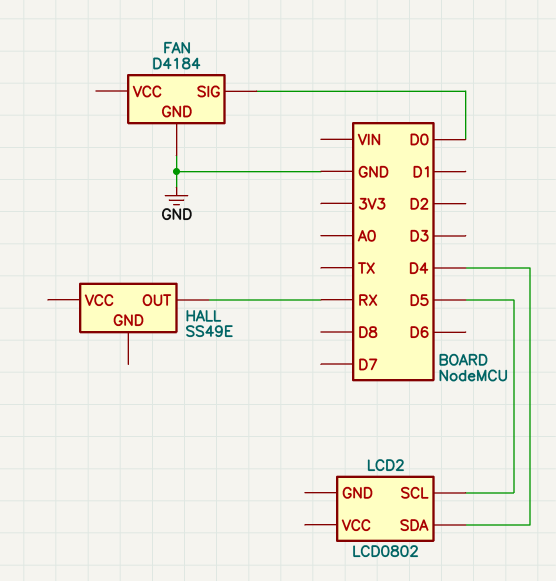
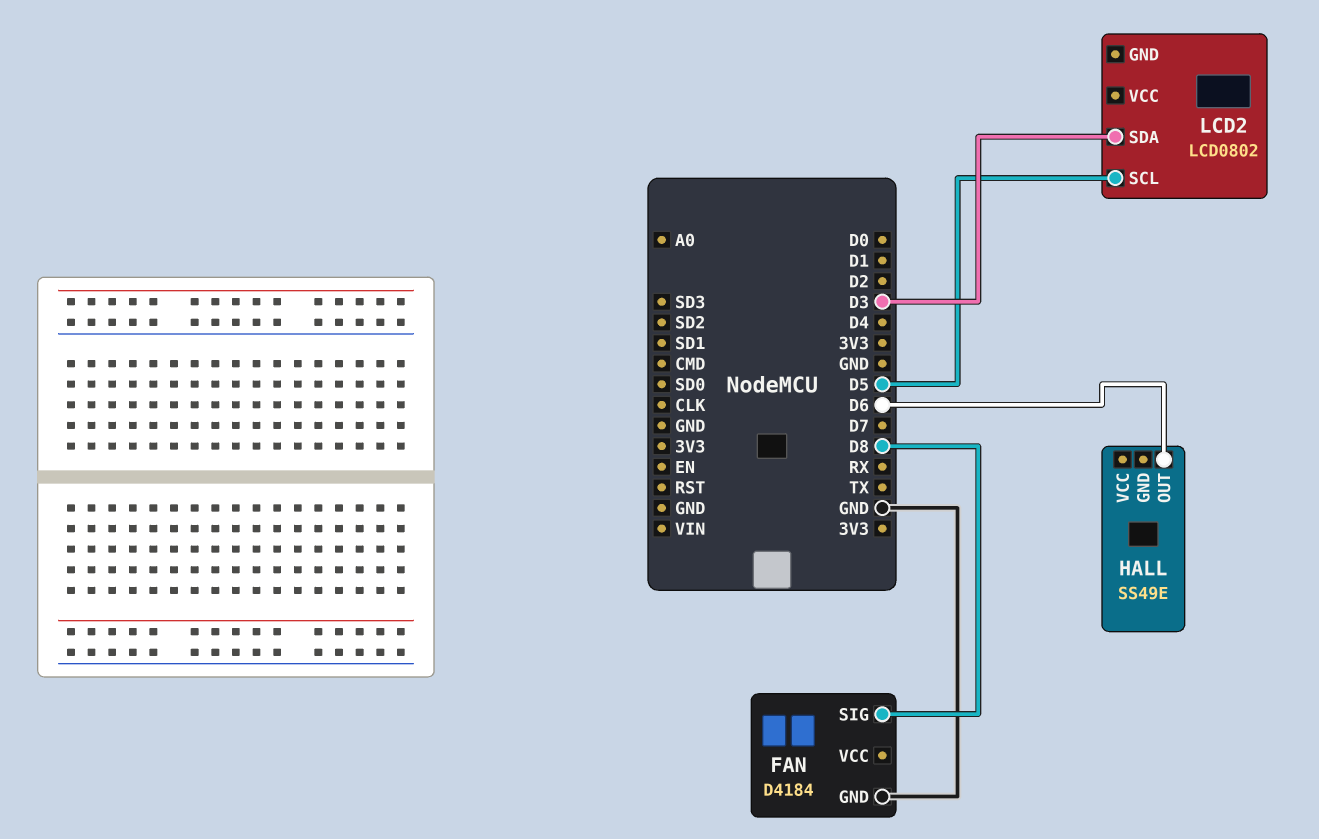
FAN pin SIG: D0 -> D8
HALL pin OUT: RX -> D6
LCD2 pin SDA: D4 -> D3

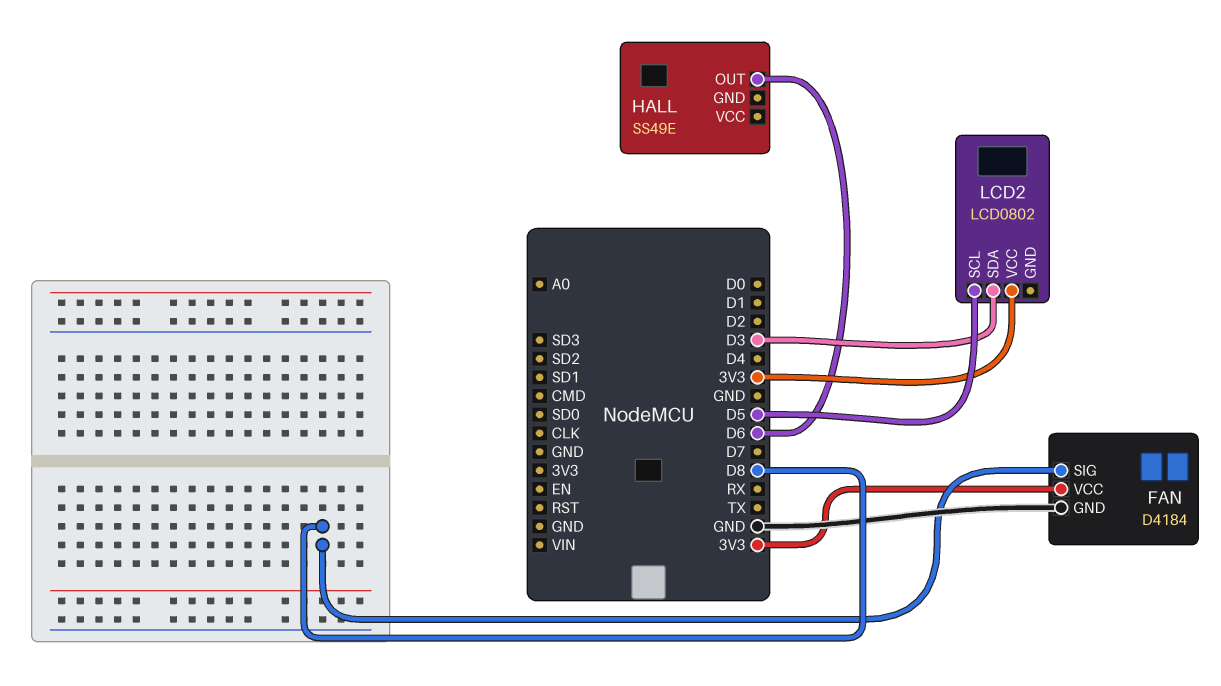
FAN pin VCC: none -> 3V3
LCD2 pin VCC: none -> 3V3

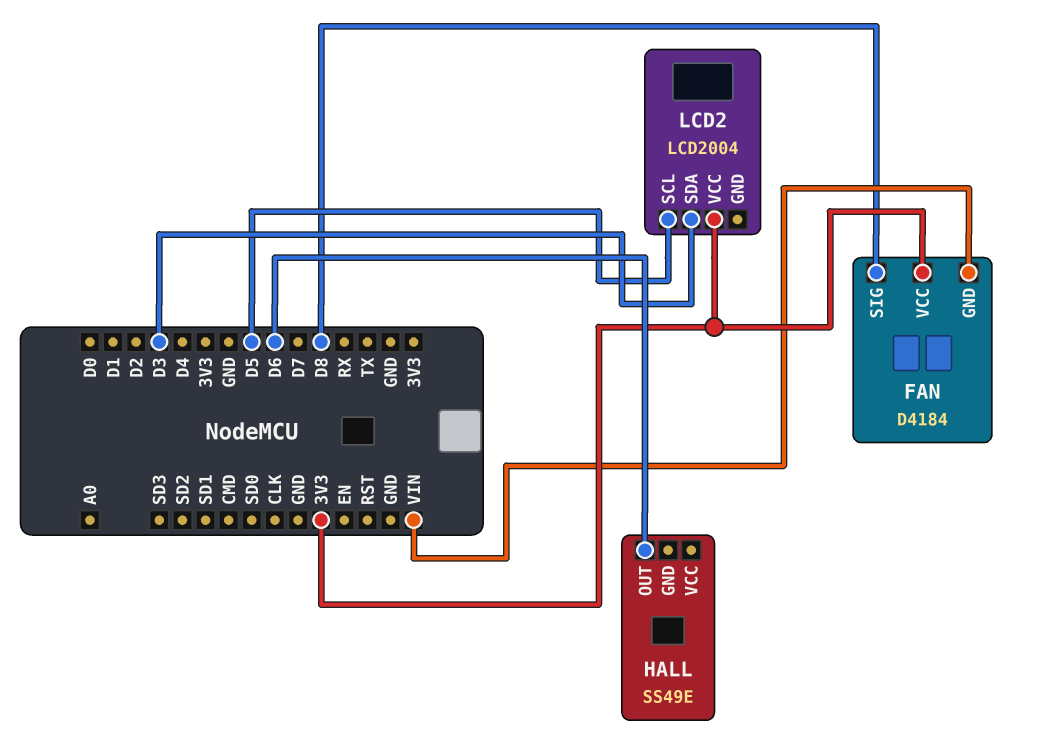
FAN pin GND: GND -> VIN
LCD2: LCD0802 -> LCD2004

